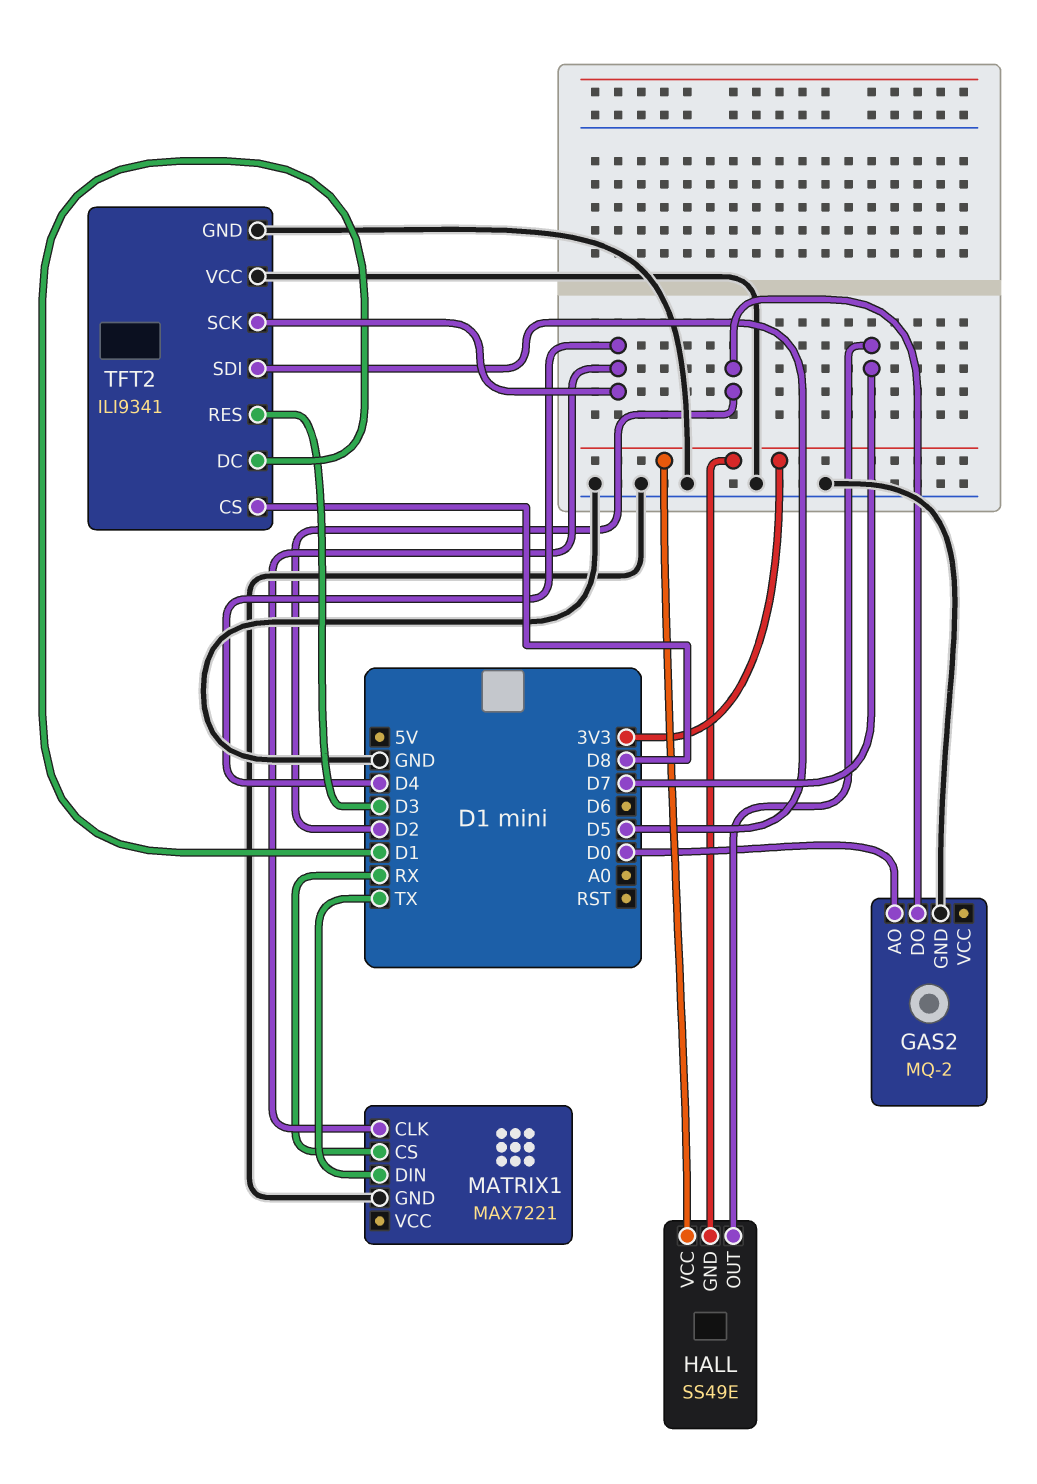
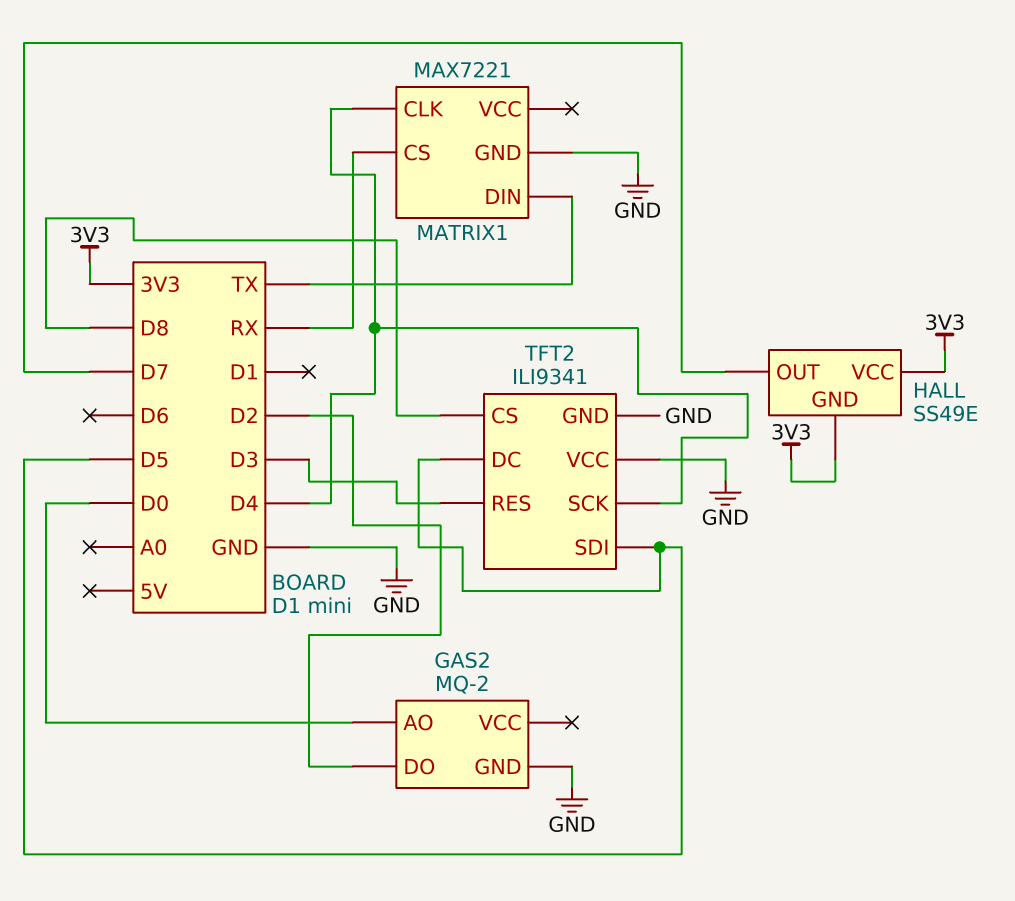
TFT2 pin DC: D1 -> D5

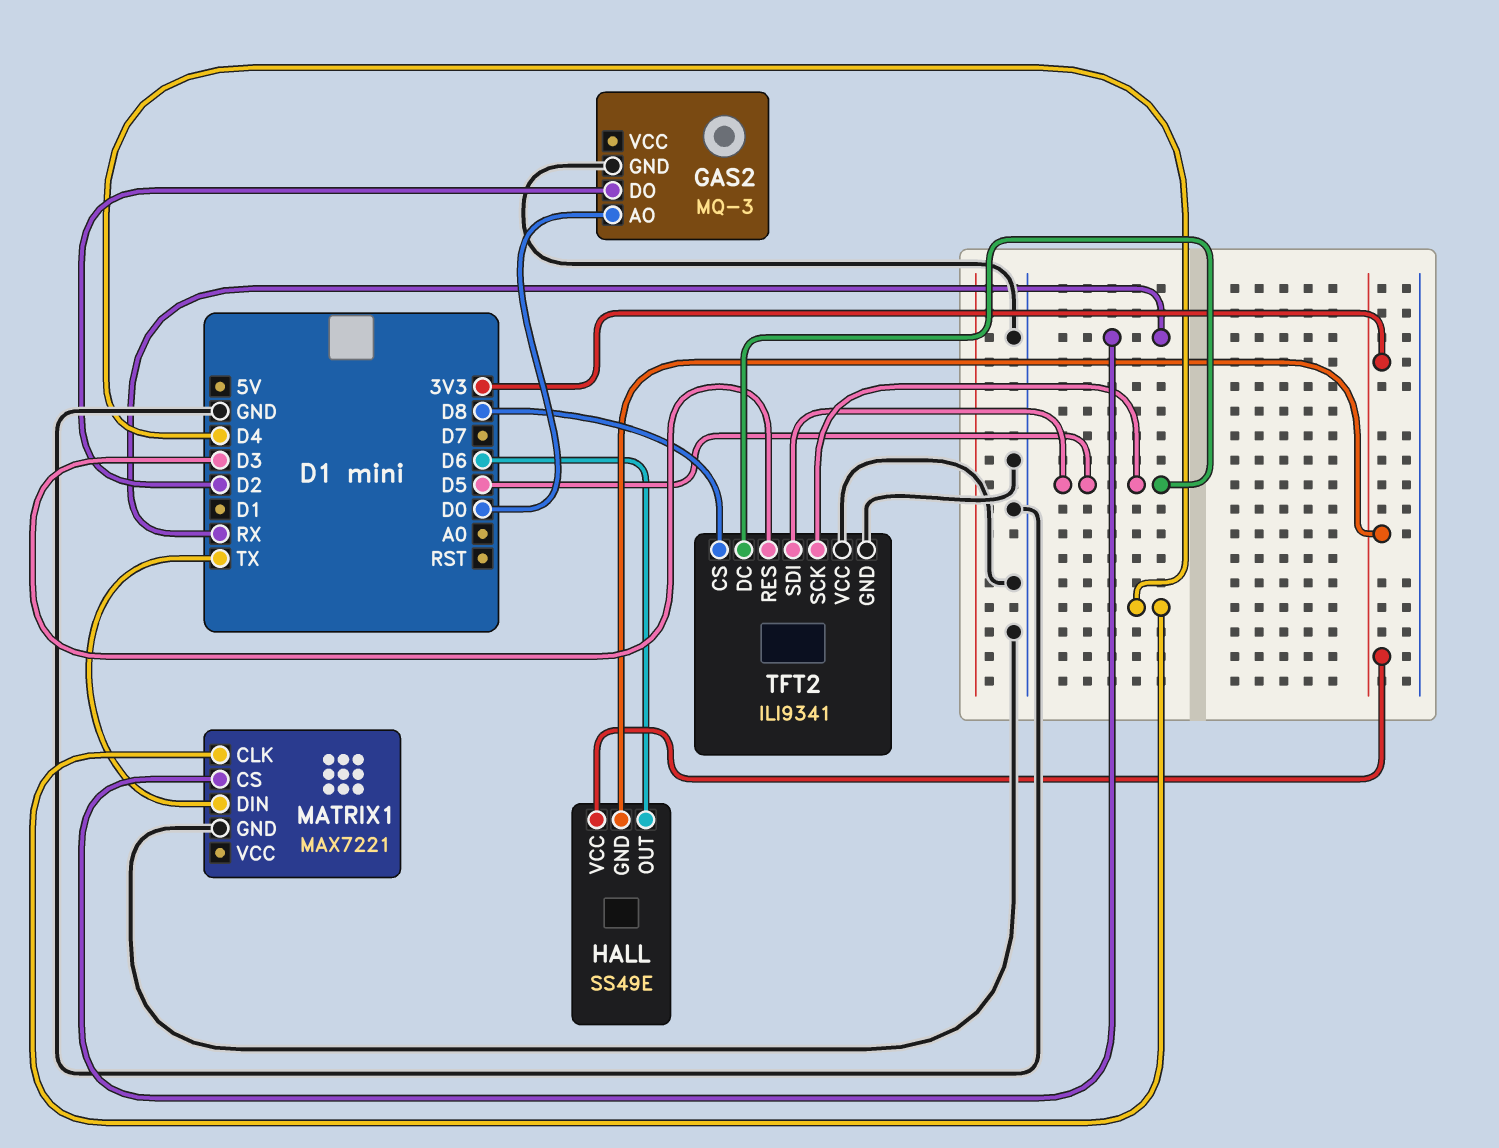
GAS2: MQ-2 -> MQ-3
HALL pin OUT: D7 -> D6
TFT2 pin SCK: D4 -> D5

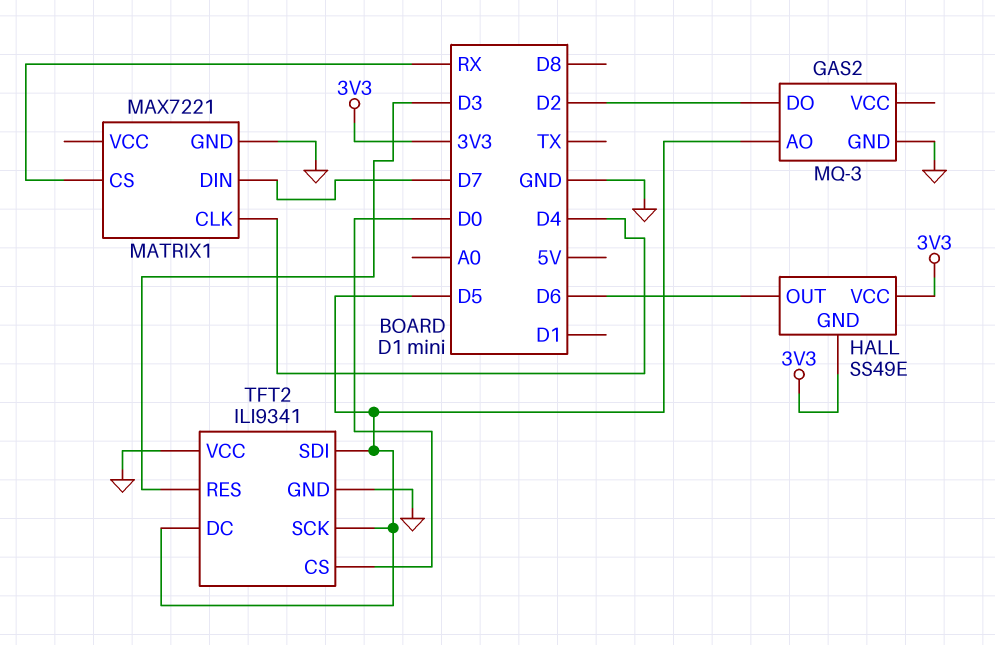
GAS2 pin AO: D0 -> D5
MATRIX1 pin DIN: TX -> D7
TFT2 pin CS: D8 -> D0

